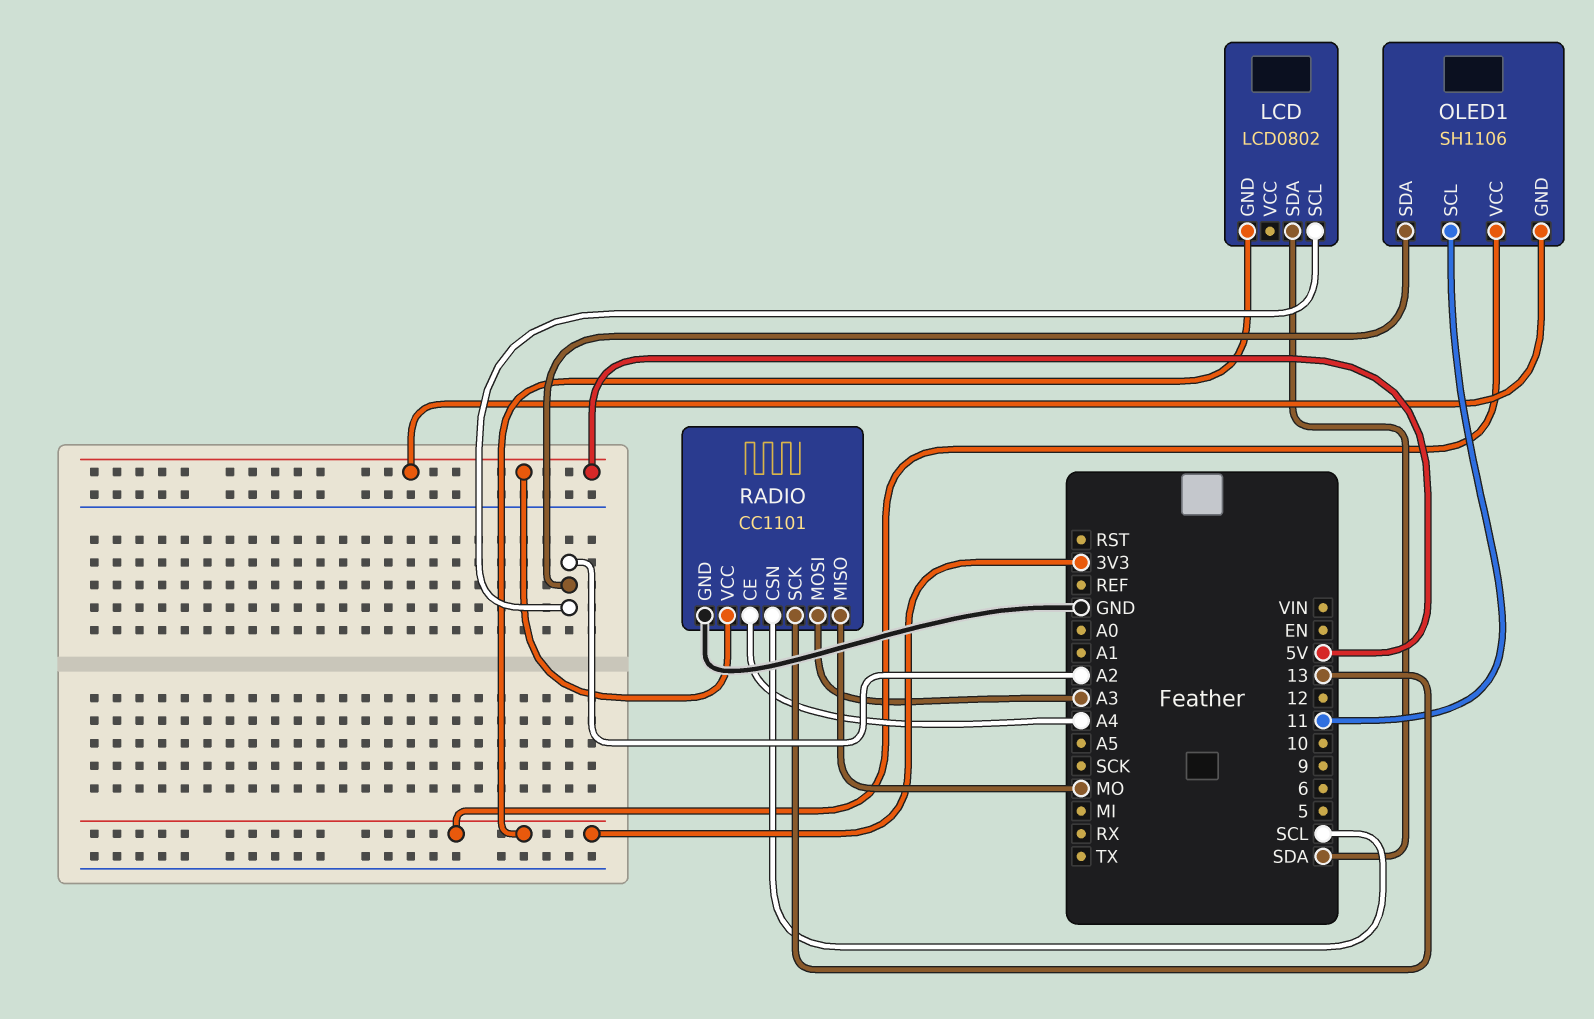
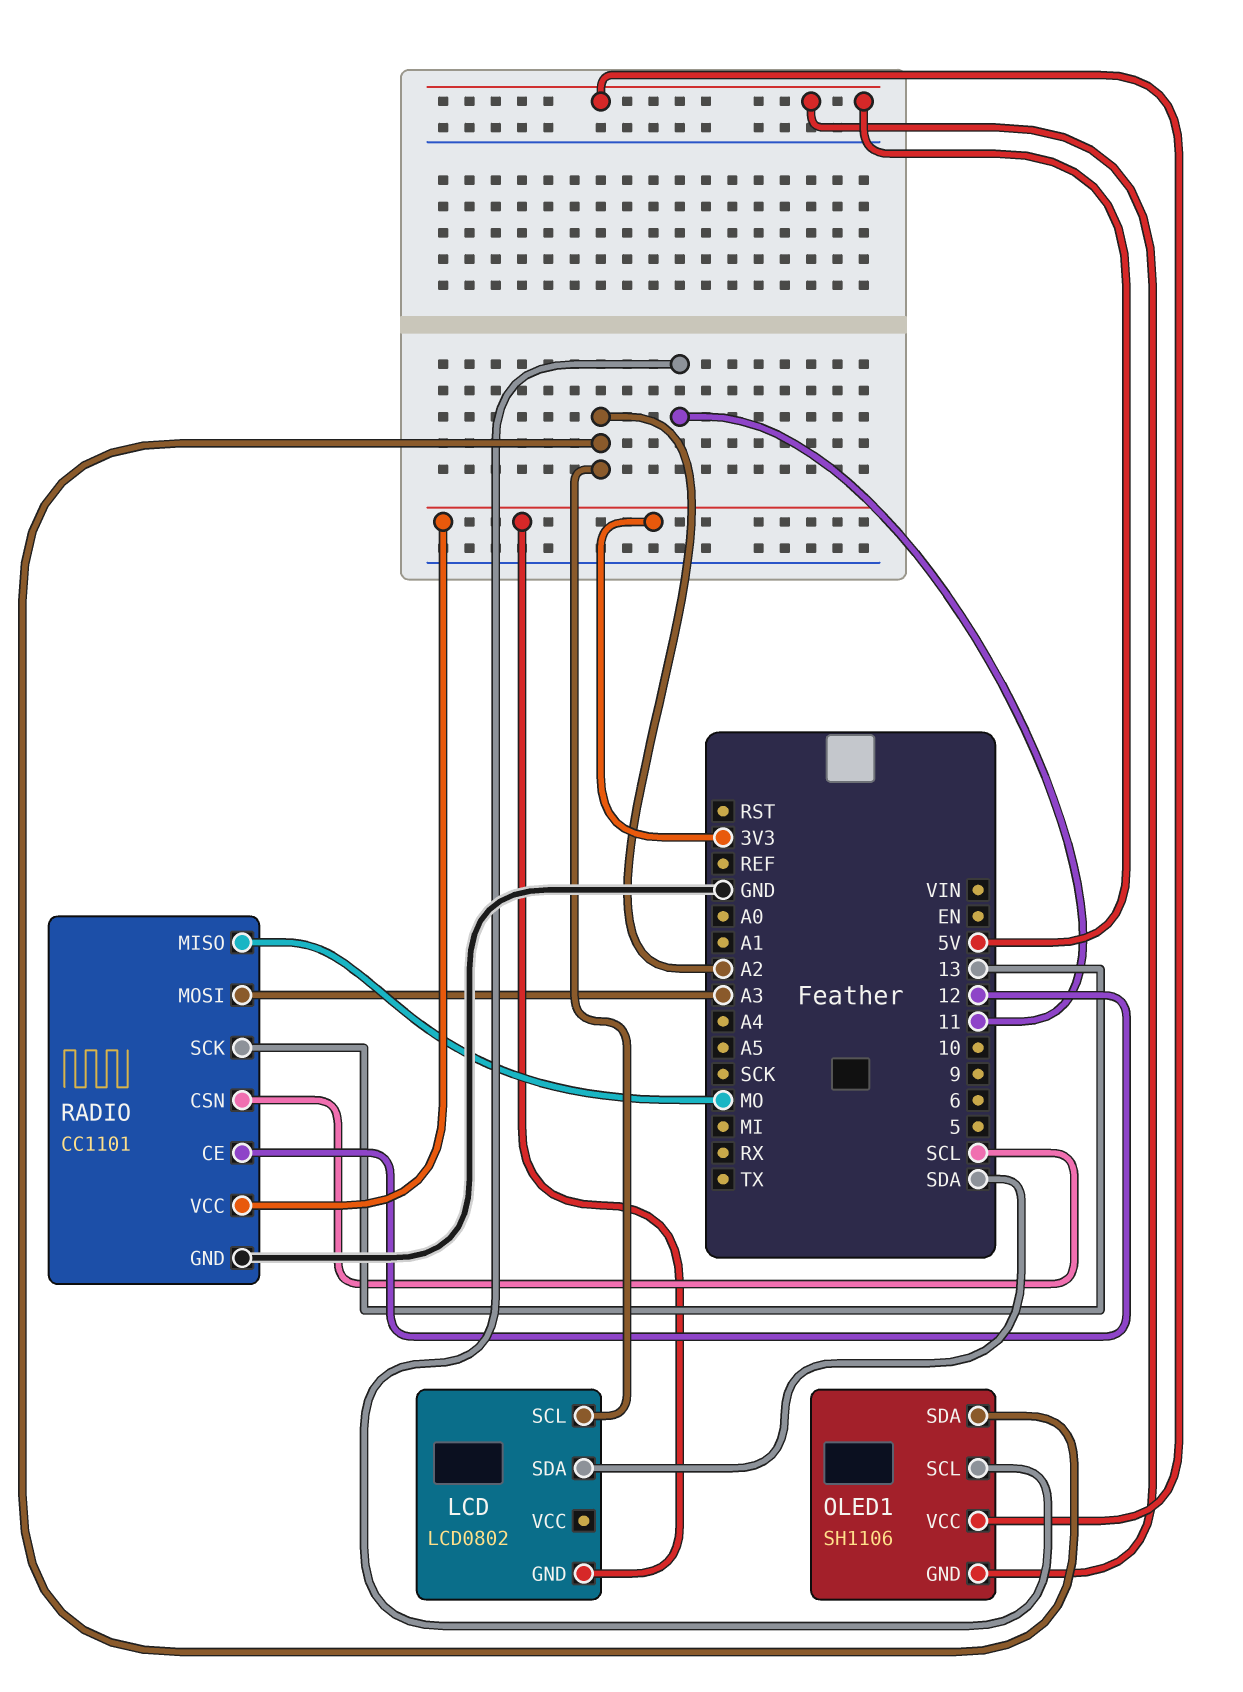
OLED1 pin VCC: 3V3 -> 5V
RADIO pin CE: A4 -> 12
RADIO pin VCC: 5V -> 3V3

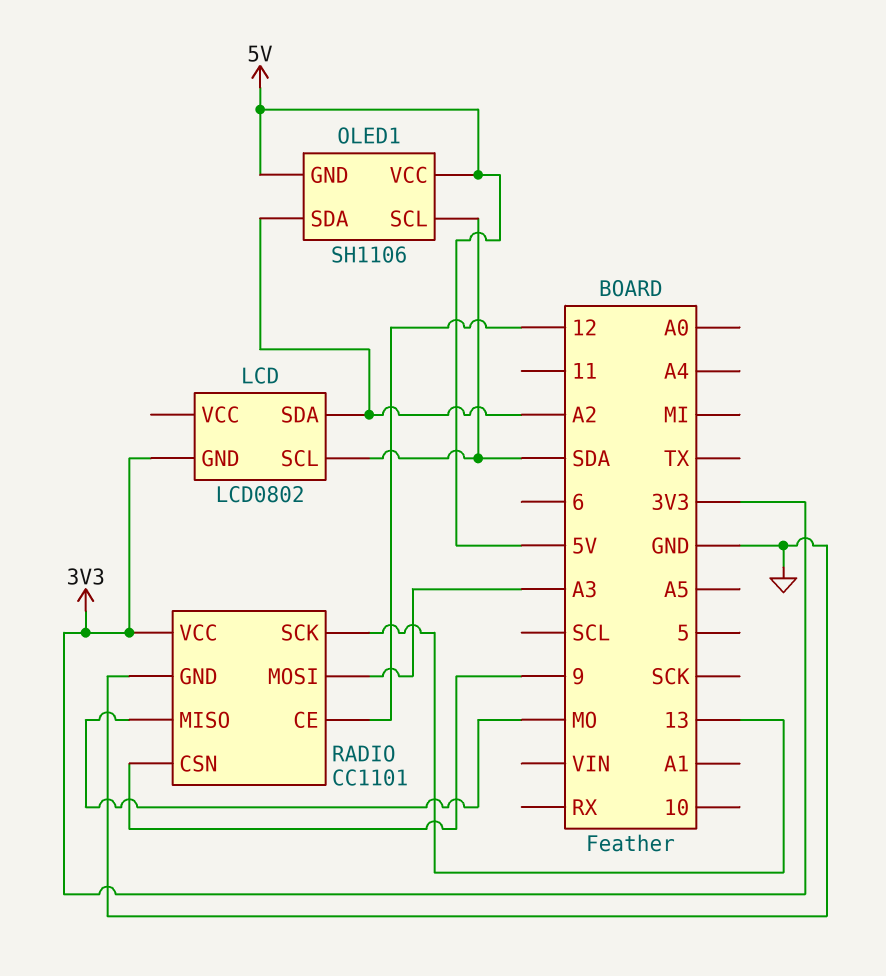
LCD pin SCL: A2 -> SDA
LCD pin SDA: SDA -> A2
OLED1 pin SCL: 11 -> SDA
RADIO pin CSN: SCL -> 9

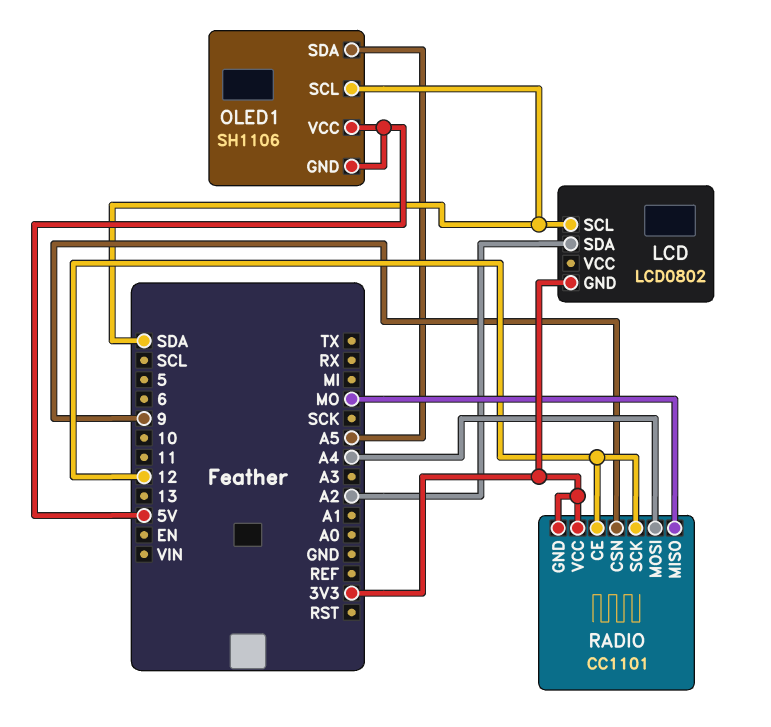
OLED1 pin SDA: A2 -> A5
RADIO pin GND: GND -> 3V3
RADIO pin MOSI: A3 -> A4
RADIO pin SCK: 13 -> 12

